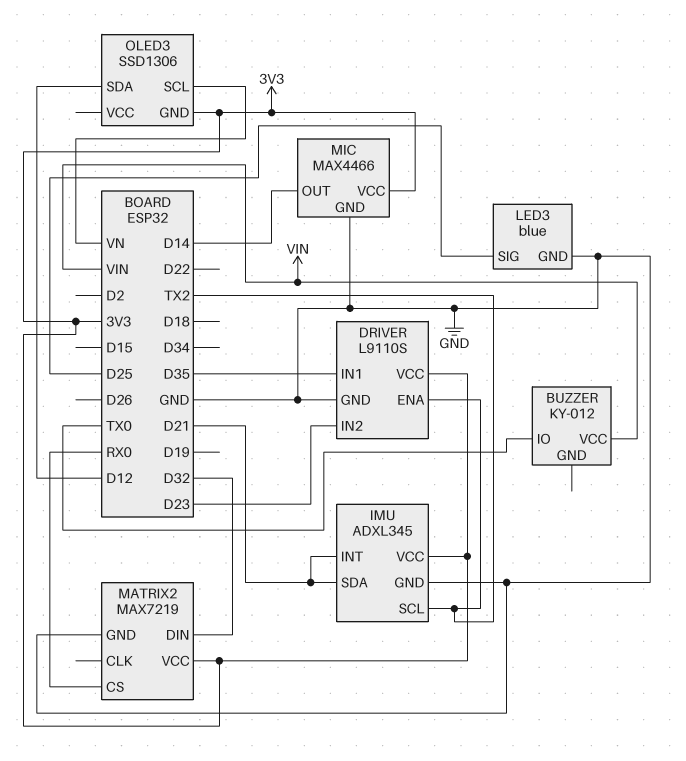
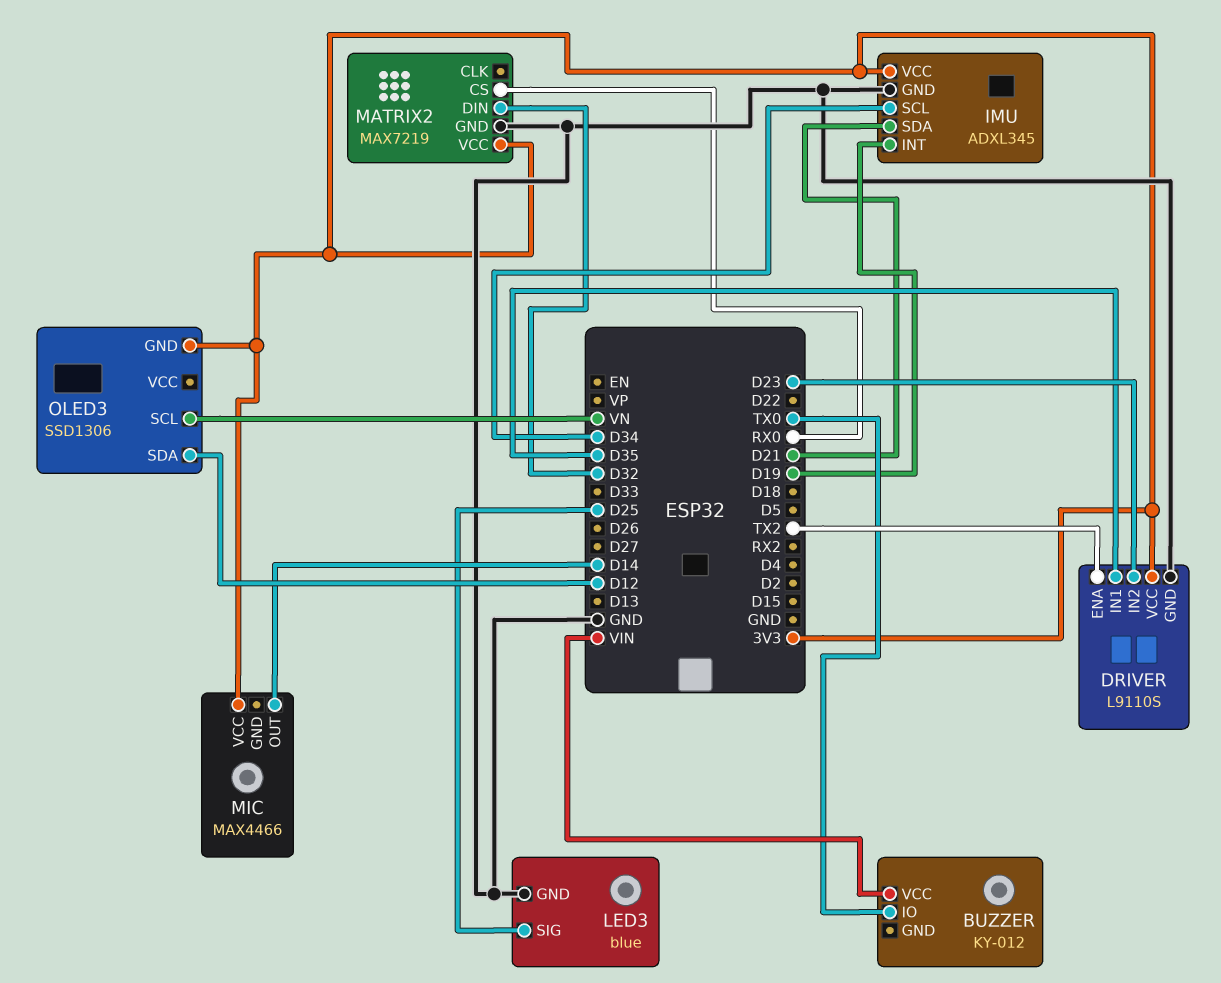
IMU pin INT: D21 -> D19
IMU pin SCL: TX2 -> D34
MIC pin GND: GND -> none

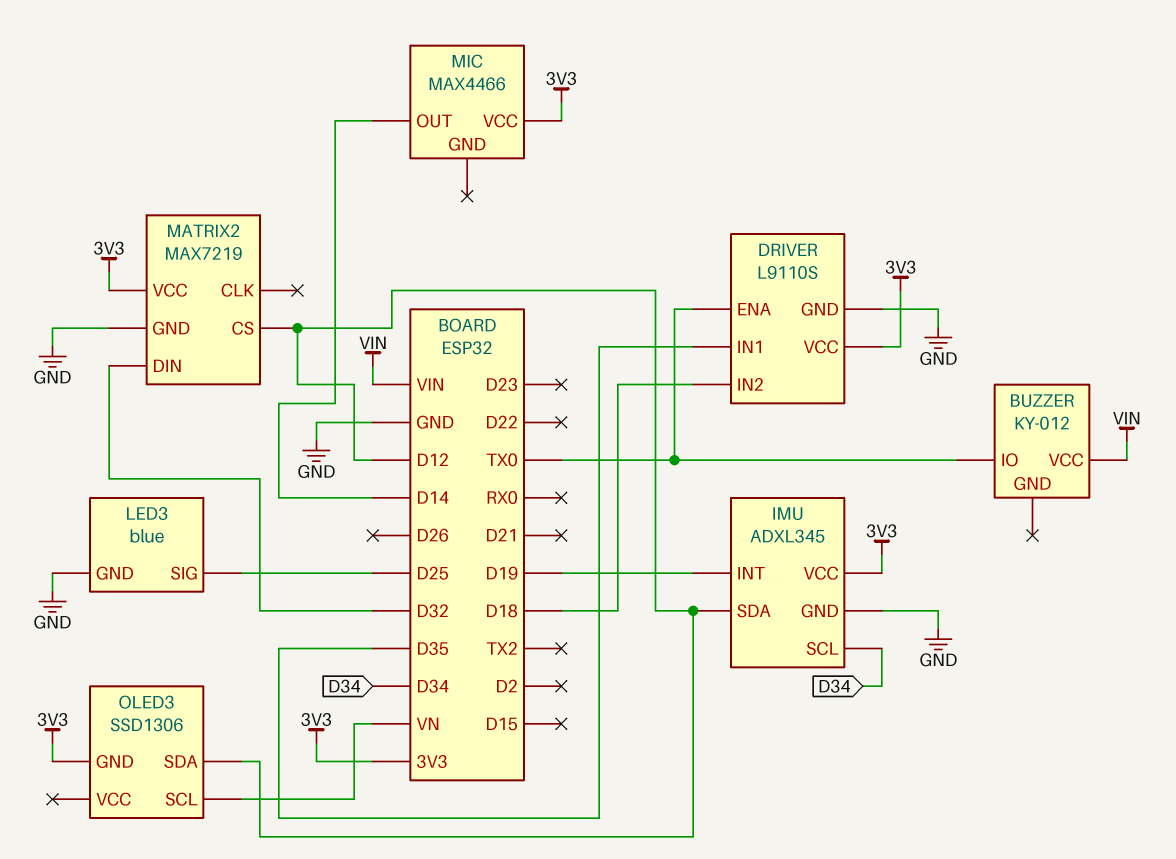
DRIVER pin ENA: TX2 -> TX0
DRIVER pin IN2: D23 -> D18
IMU pin SDA: D21 -> D12
MATRIX2 pin CS: RX0 -> D12

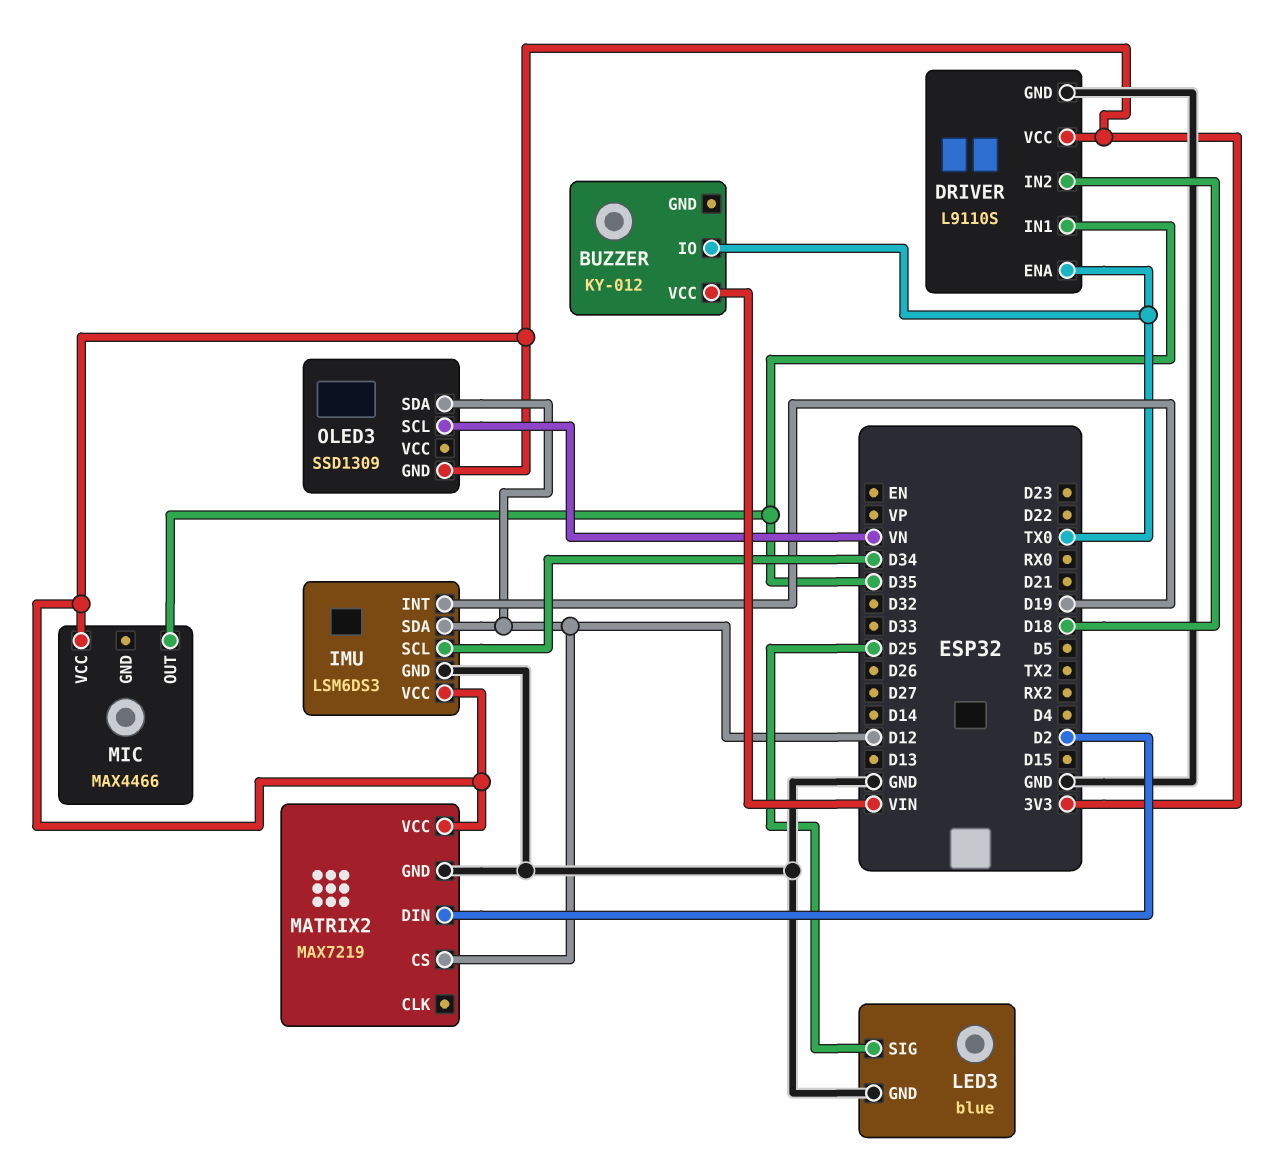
IMU: ADXL345 -> LSM6DS3
MATRIX2 pin DIN: D32 -> D2
MIC pin OUT: D14 -> D35
OLED3: SSD1306 -> SSD1309

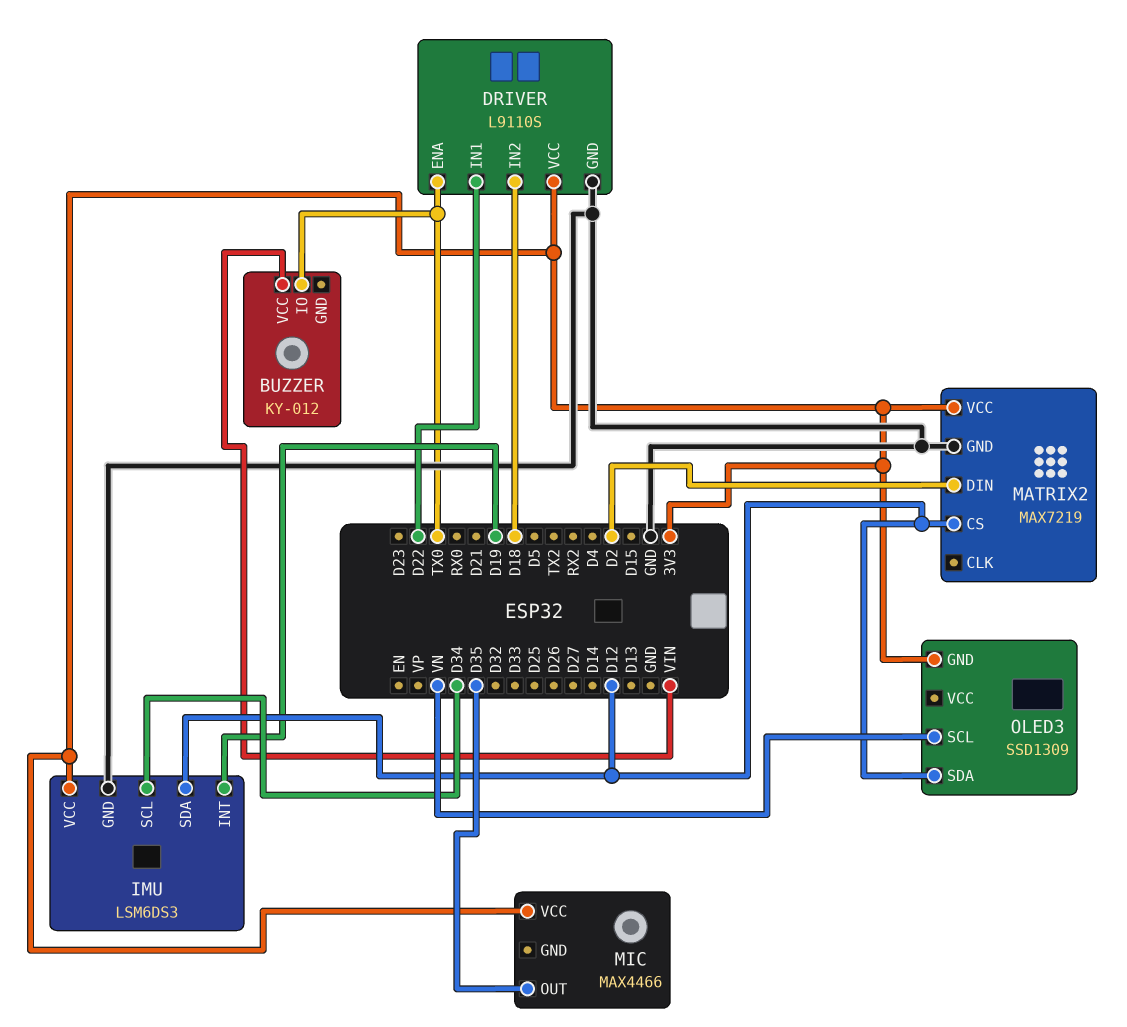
DRIVER pin IN1: D35 -> D22
LED3: blue -> none
LED3 pin GND: GND -> none
LED3 pin SIG: D25 -> none

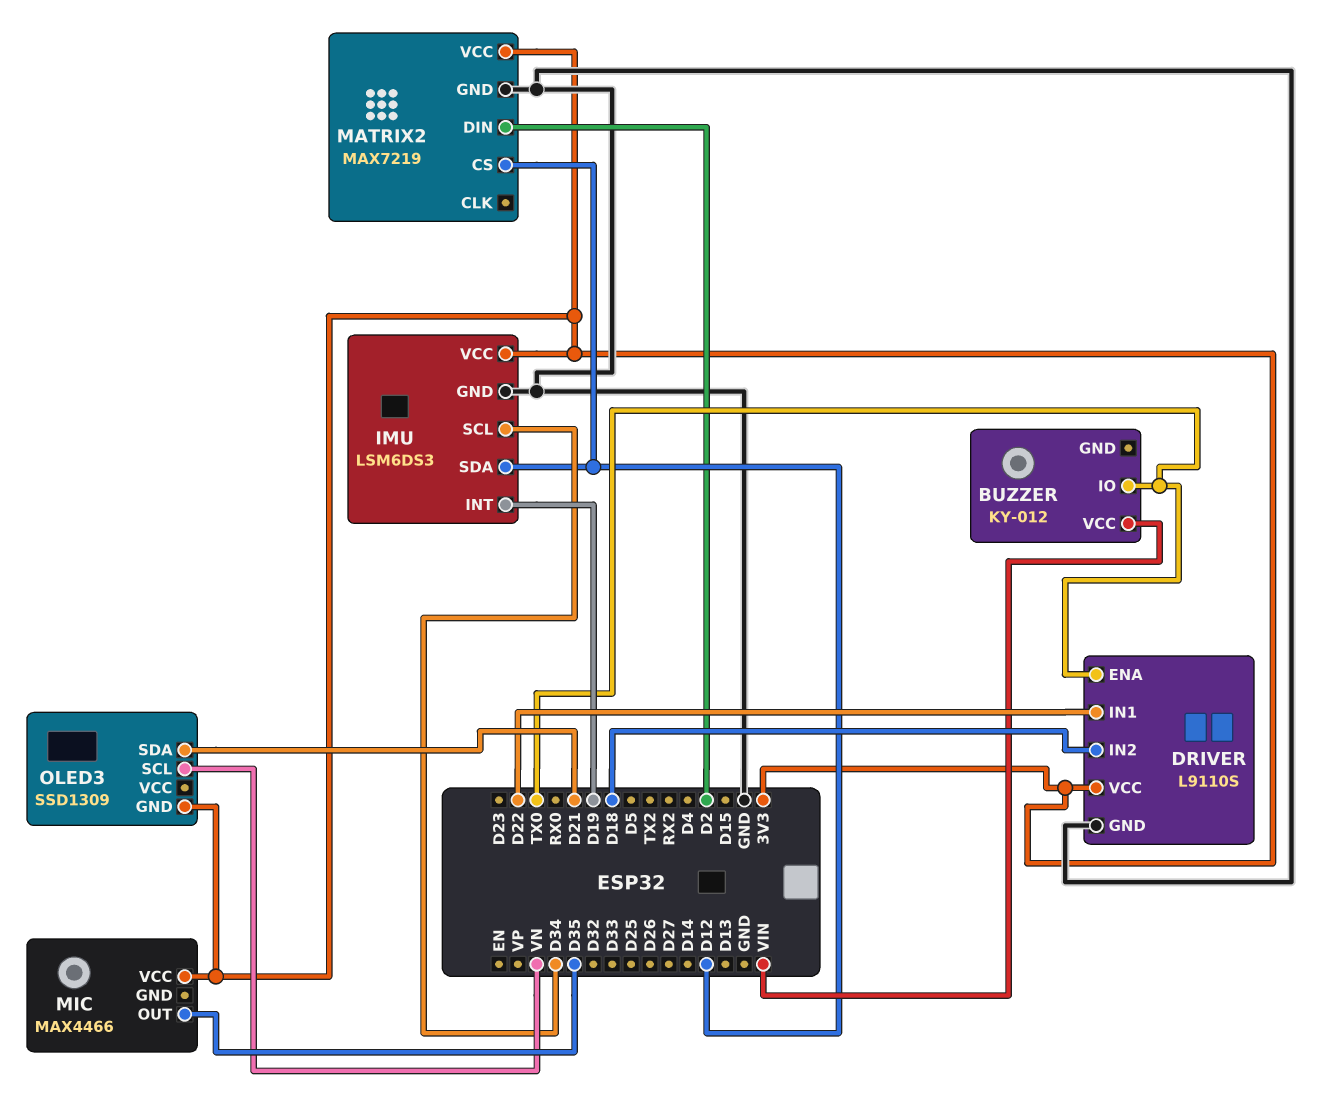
OLED3 pin SDA: D12 -> D21

